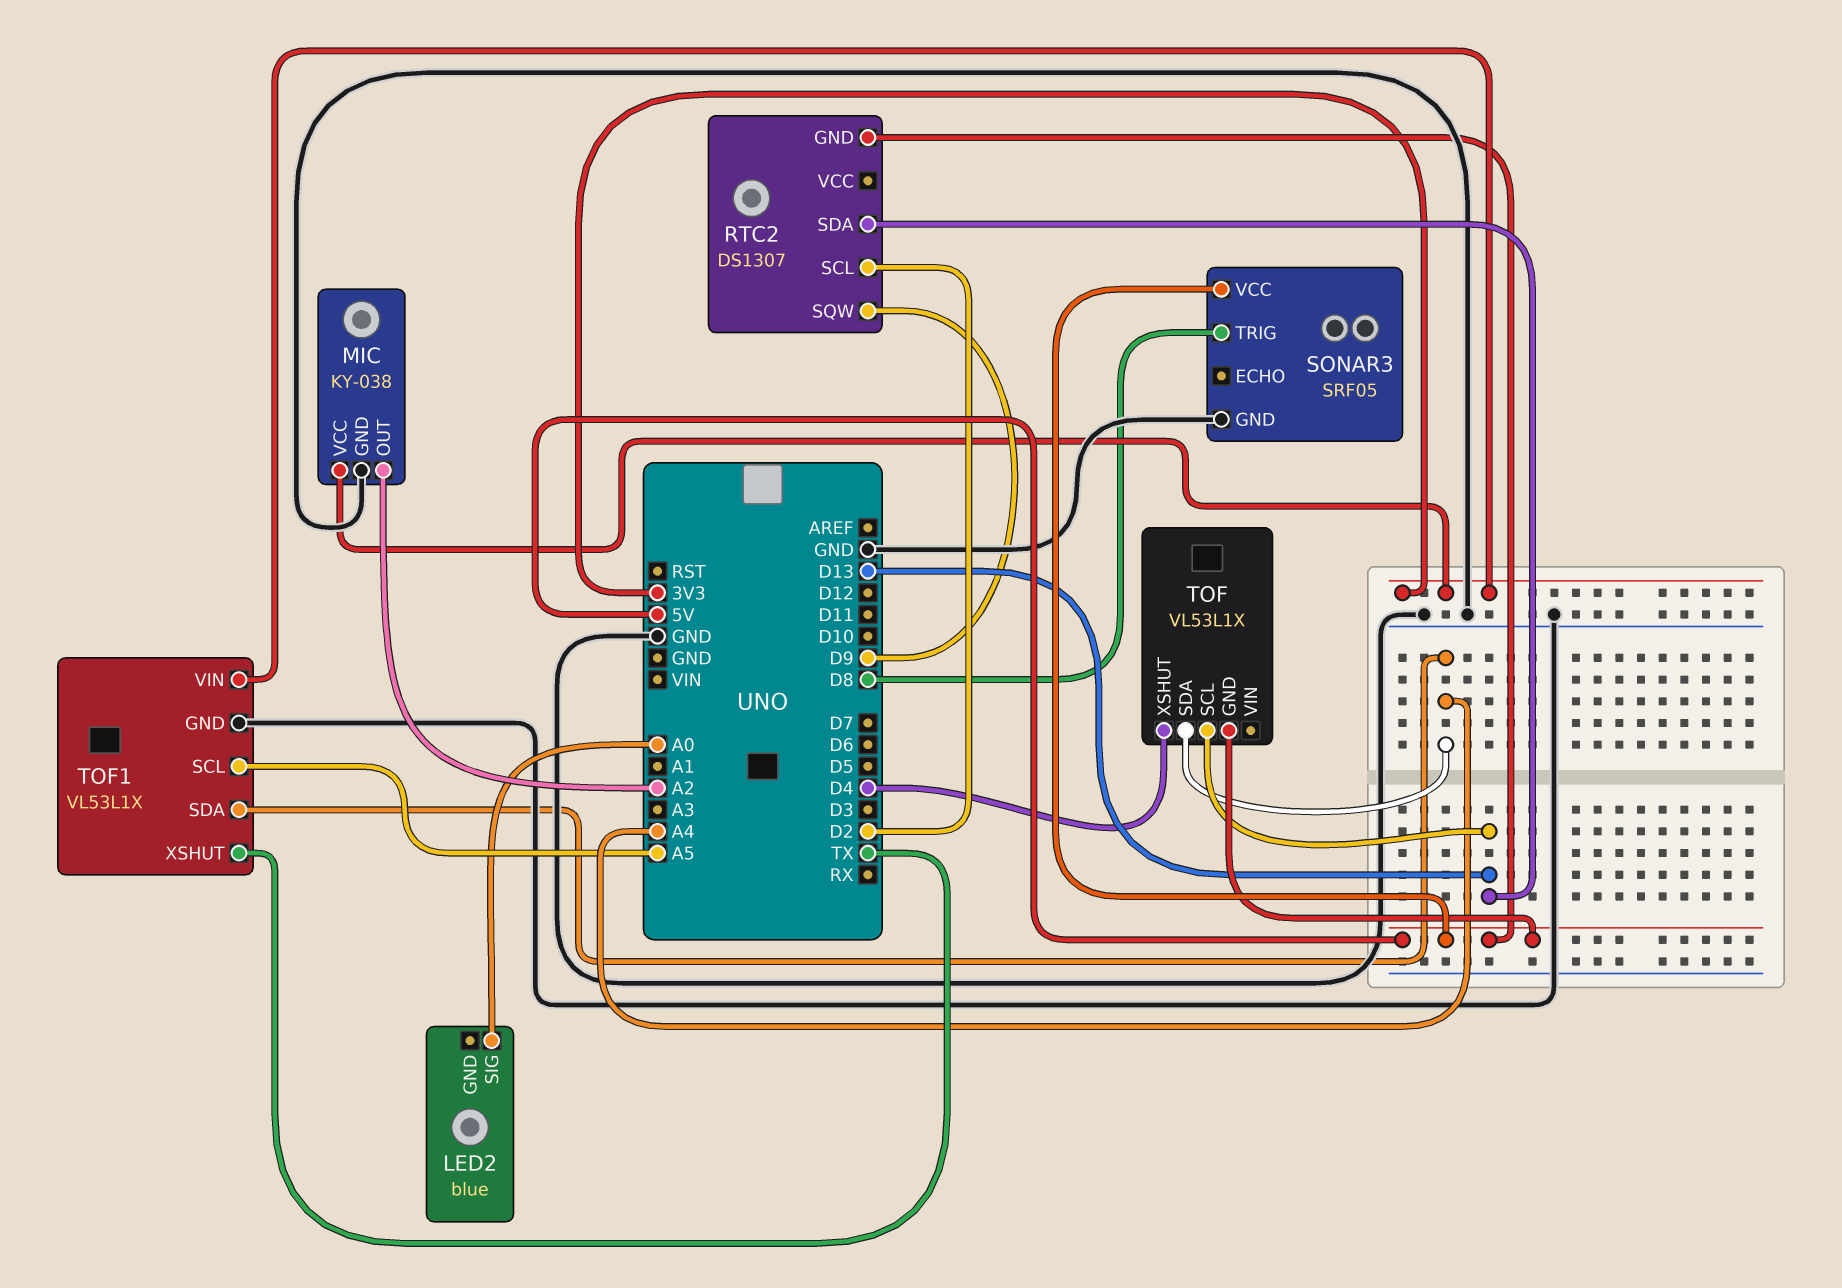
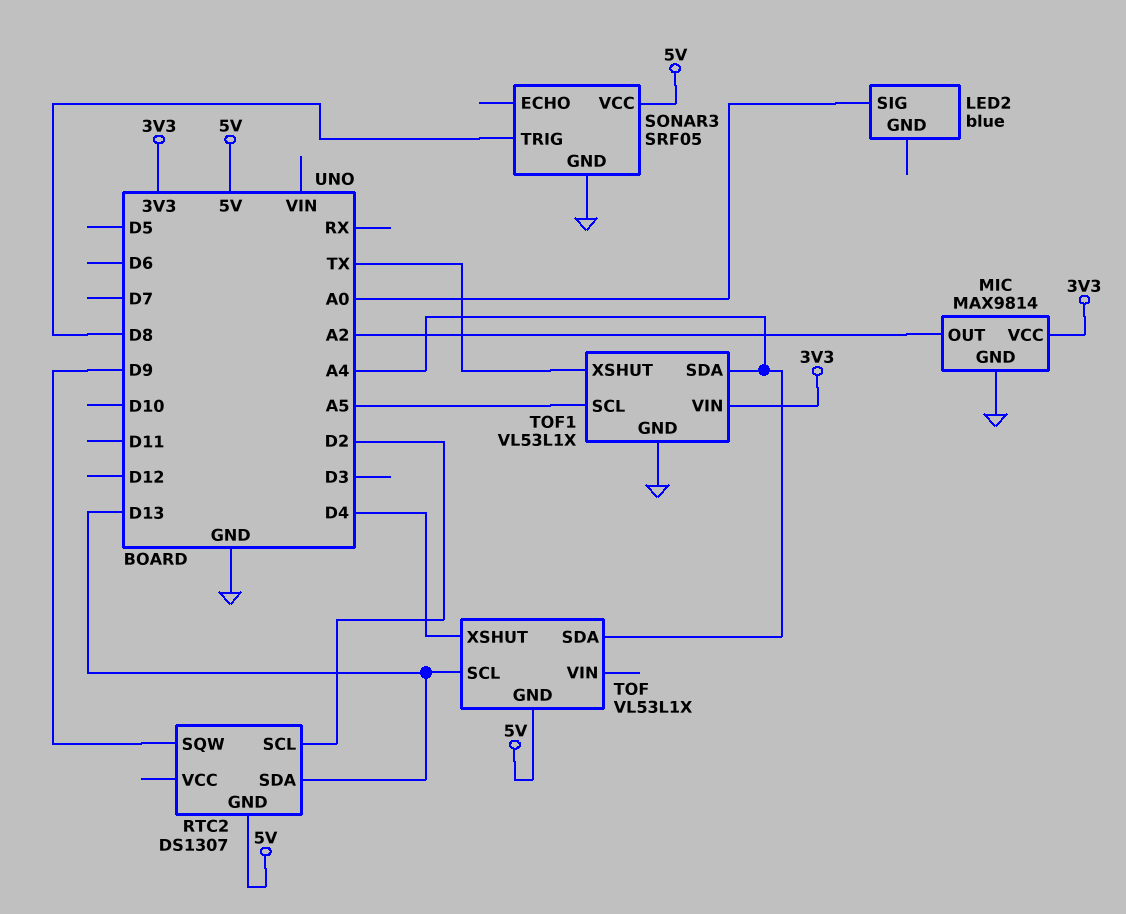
MIC: KY-038 -> MAX9814

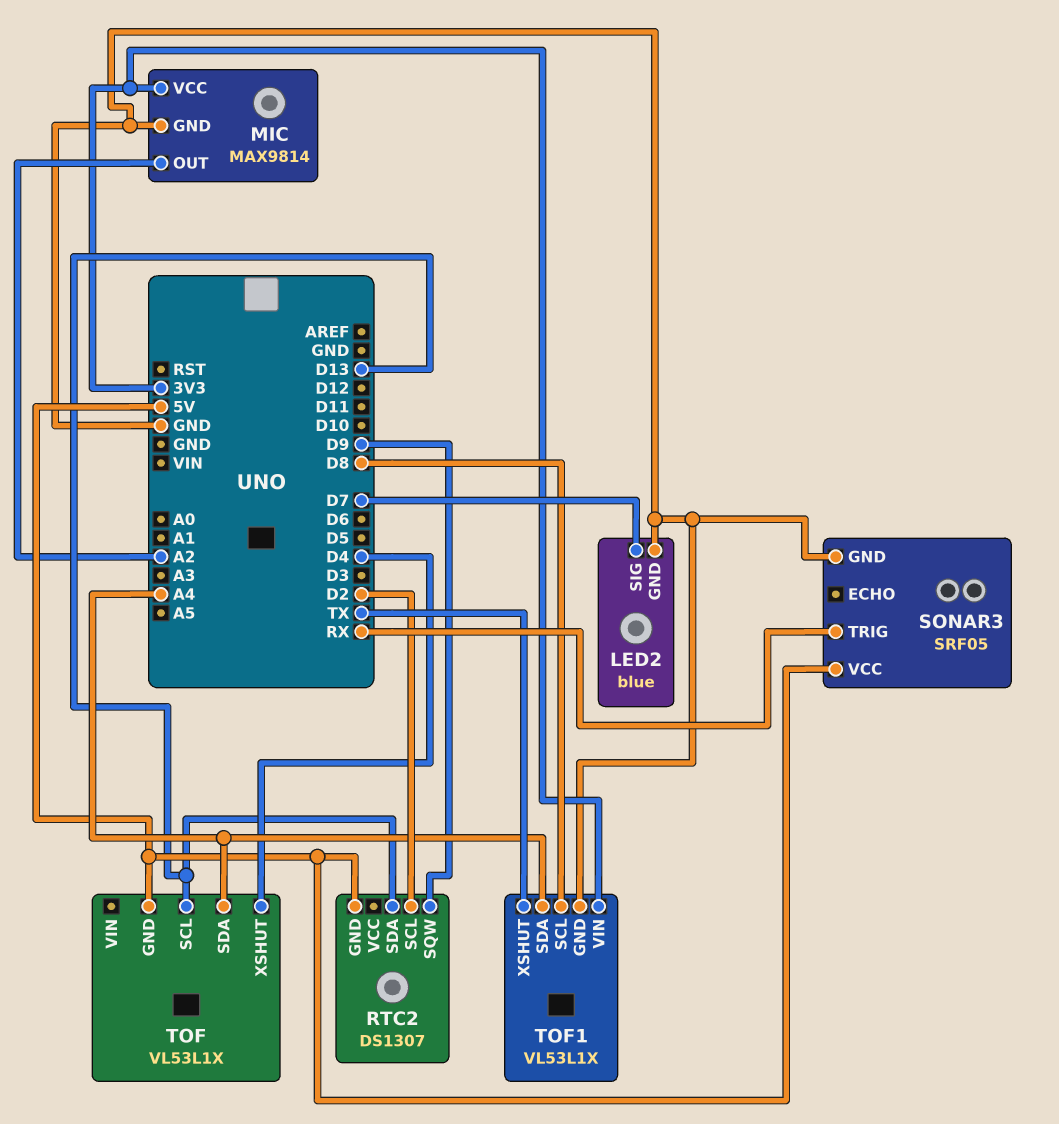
LED2 pin GND: none -> GND
LED2 pin SIG: A0 -> D7
SONAR3 pin TRIG: D8 -> RX
TOF1 pin SCL: A5 -> D8

